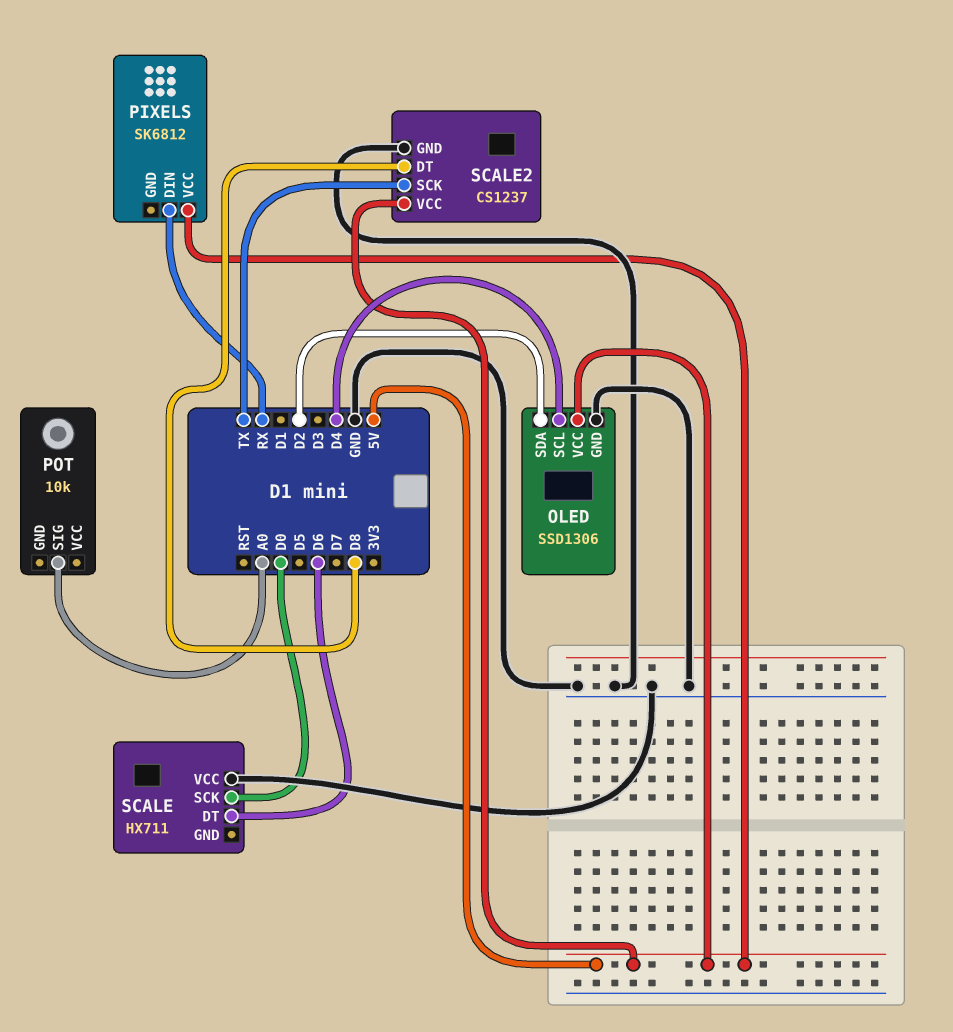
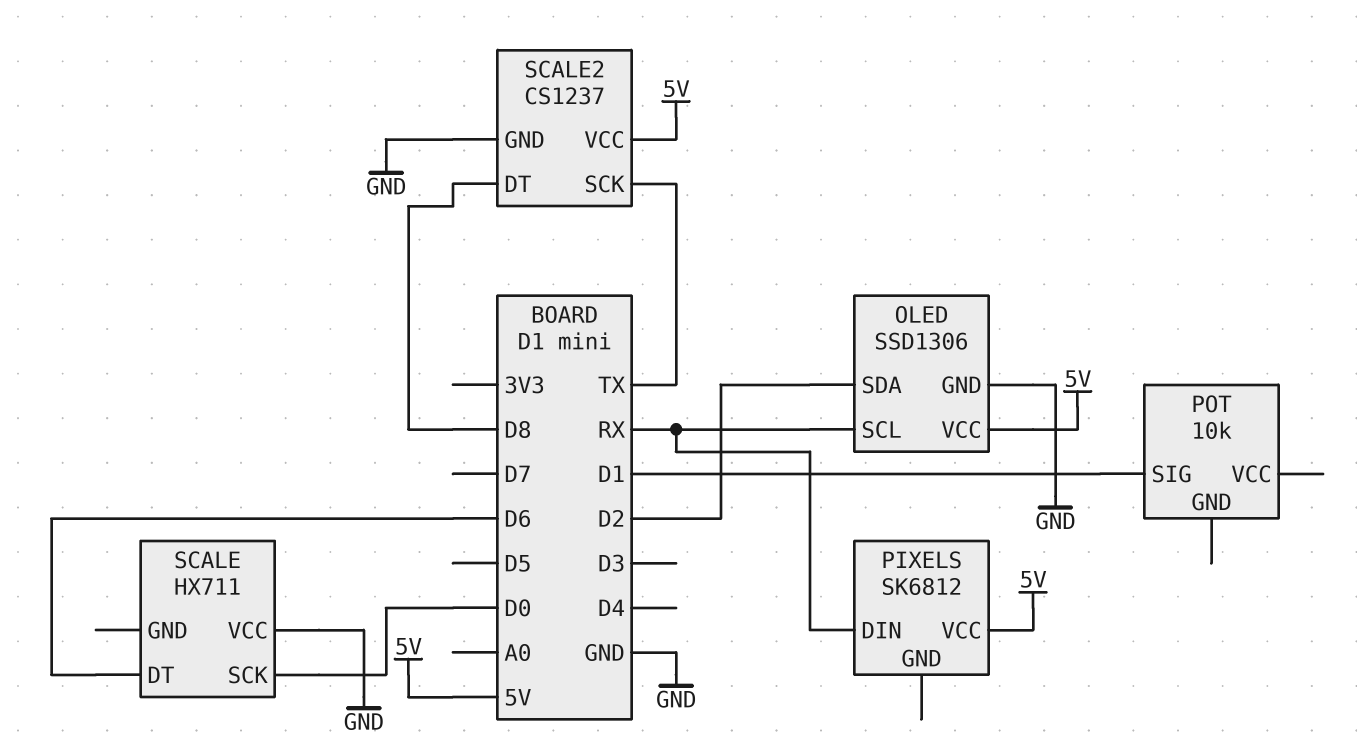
OLED pin SCL: D4 -> RX
POT pin SIG: A0 -> D1

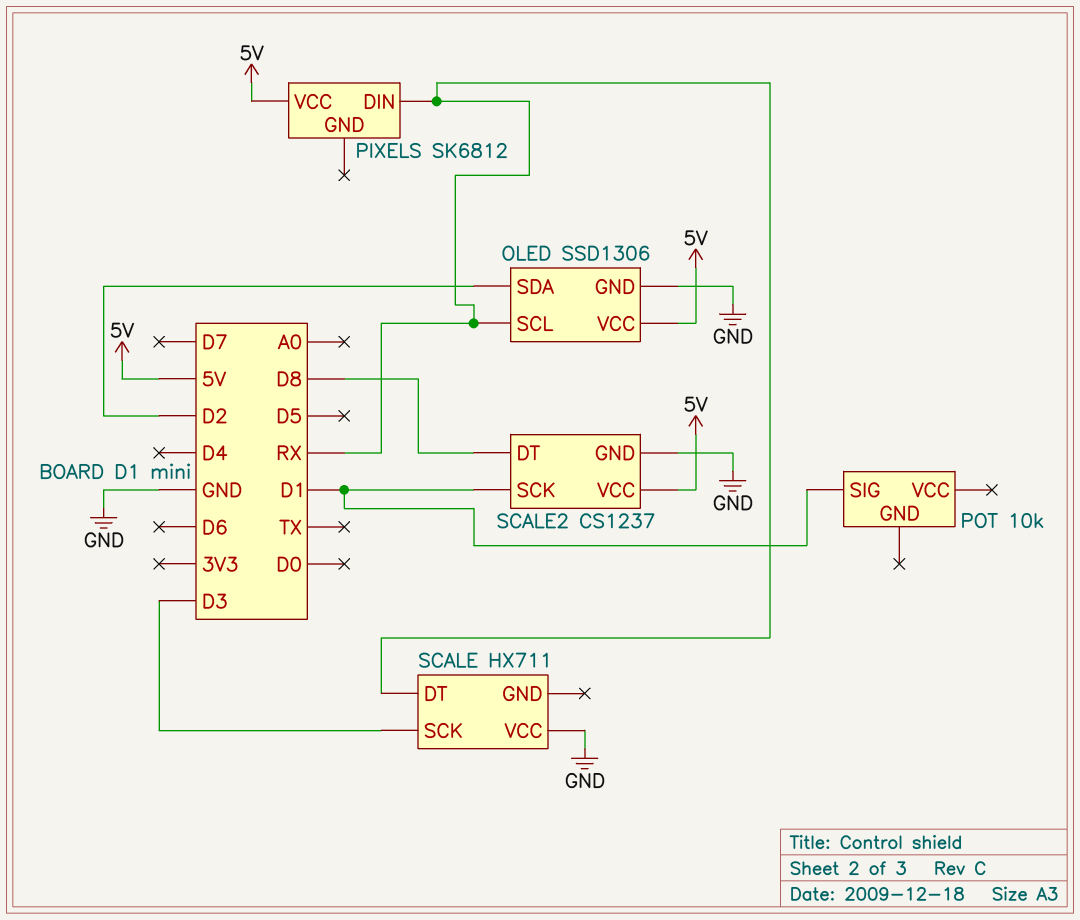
SCALE pin DT: D6 -> RX
SCALE pin SCK: D0 -> D3
SCALE2 pin SCK: TX -> D1

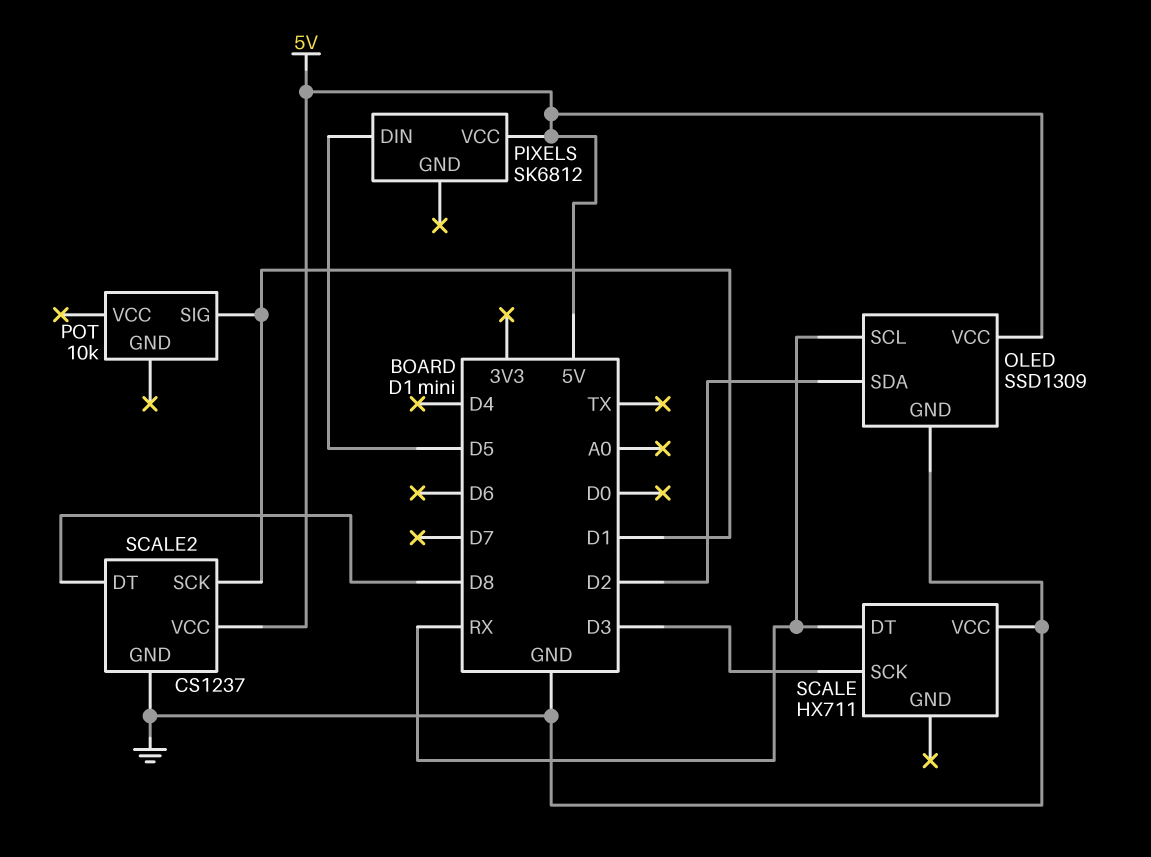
OLED: SSD1306 -> SSD1309
PIXELS pin DIN: RX -> D5

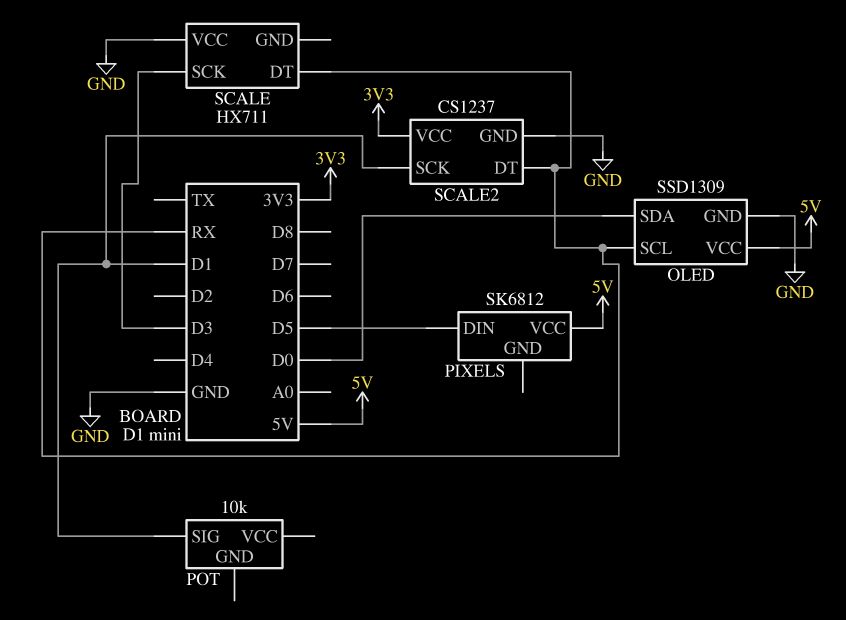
OLED pin SDA: D2 -> D0
SCALE2 pin DT: D8 -> RX
SCALE2 pin VCC: 5V -> 3V3

